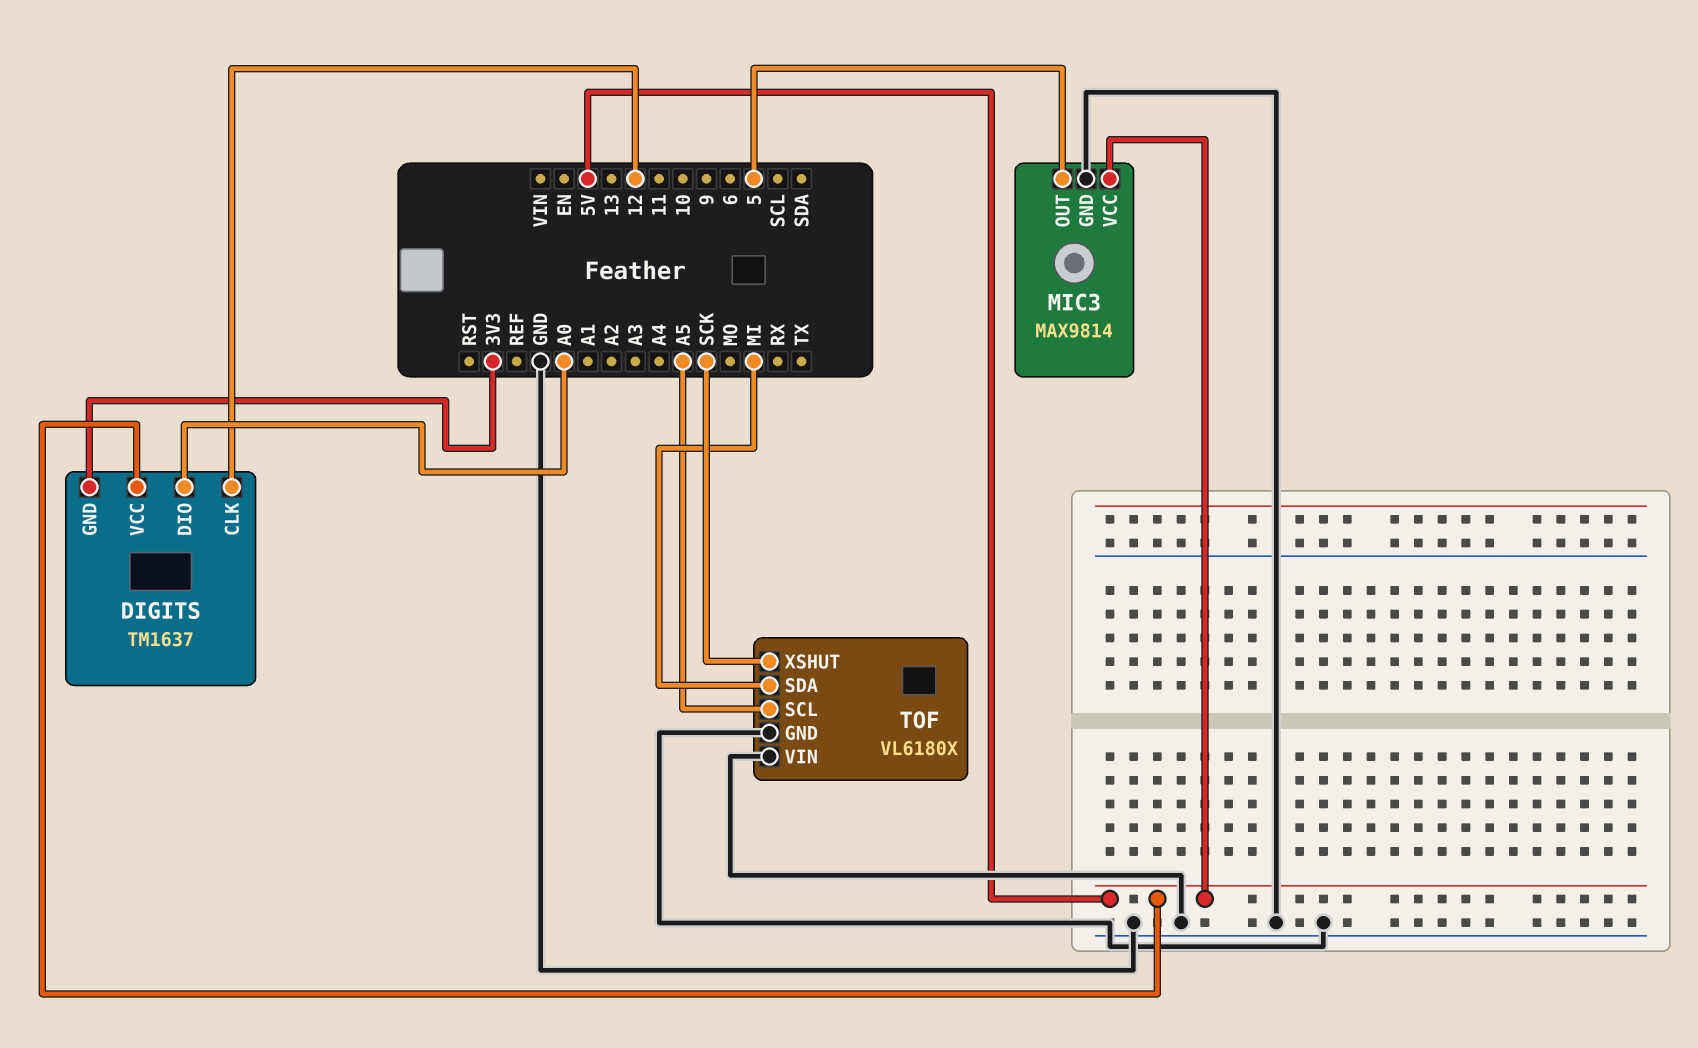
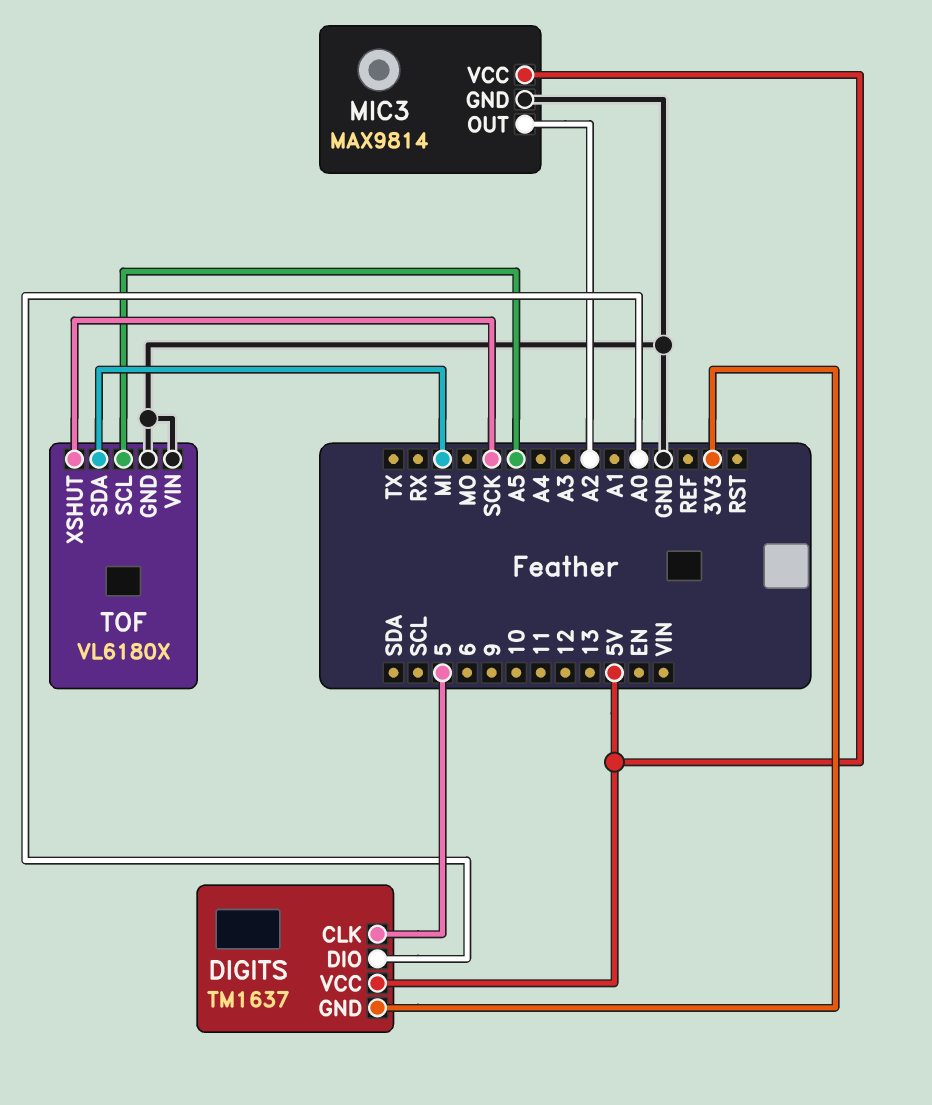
DIGITS pin CLK: 12 -> 5
MIC3 pin OUT: 5 -> A2

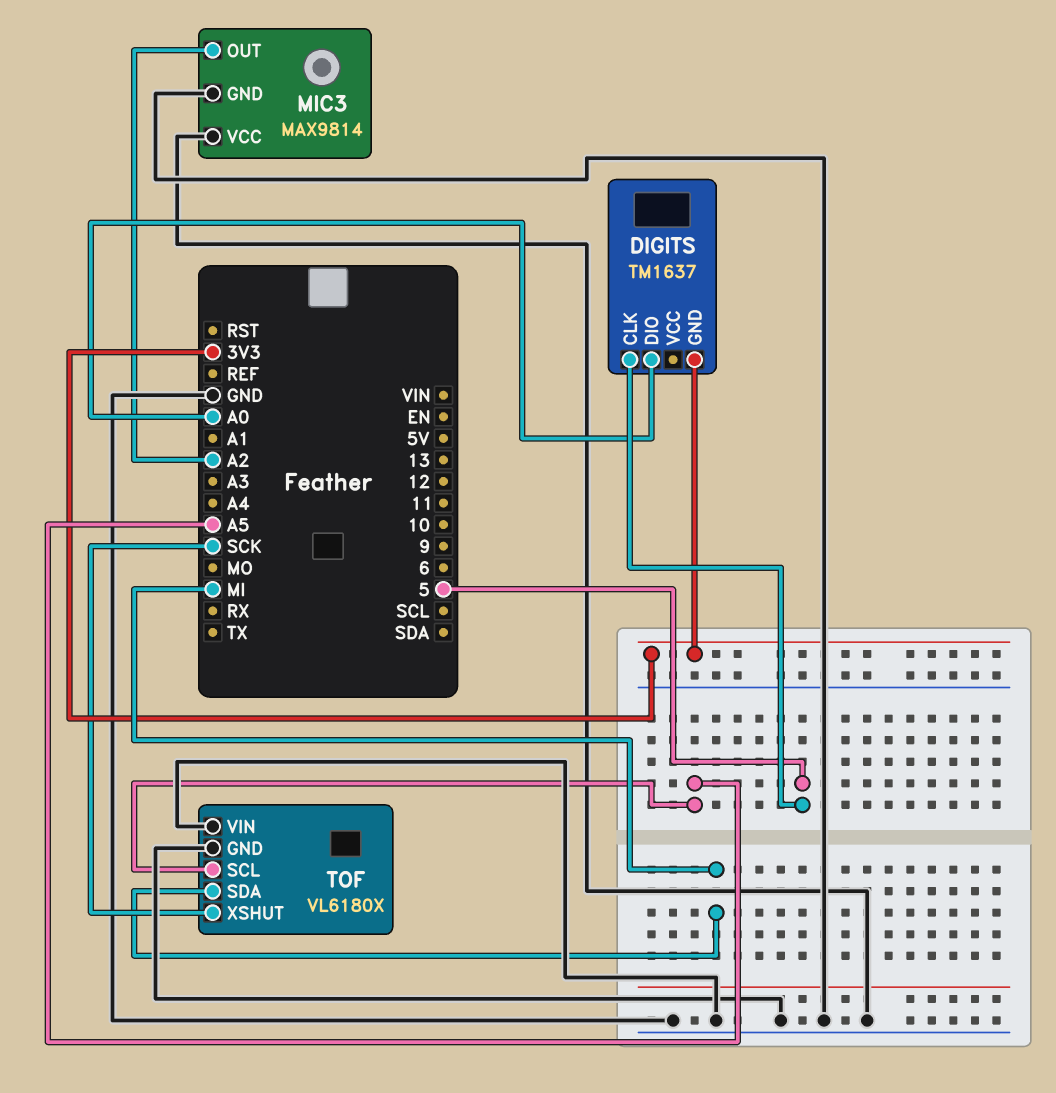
DIGITS pin VCC: 5V -> none
MIC3 pin VCC: 5V -> GND

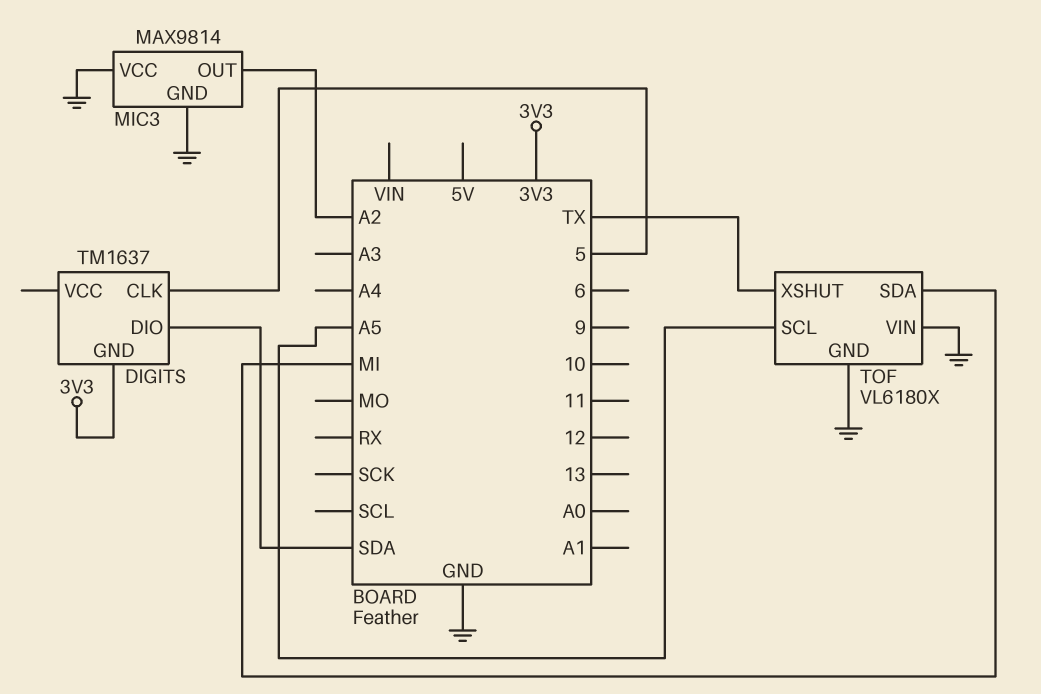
DIGITS pin DIO: A0 -> SDA
TOF pin XSHUT: SCK -> TX

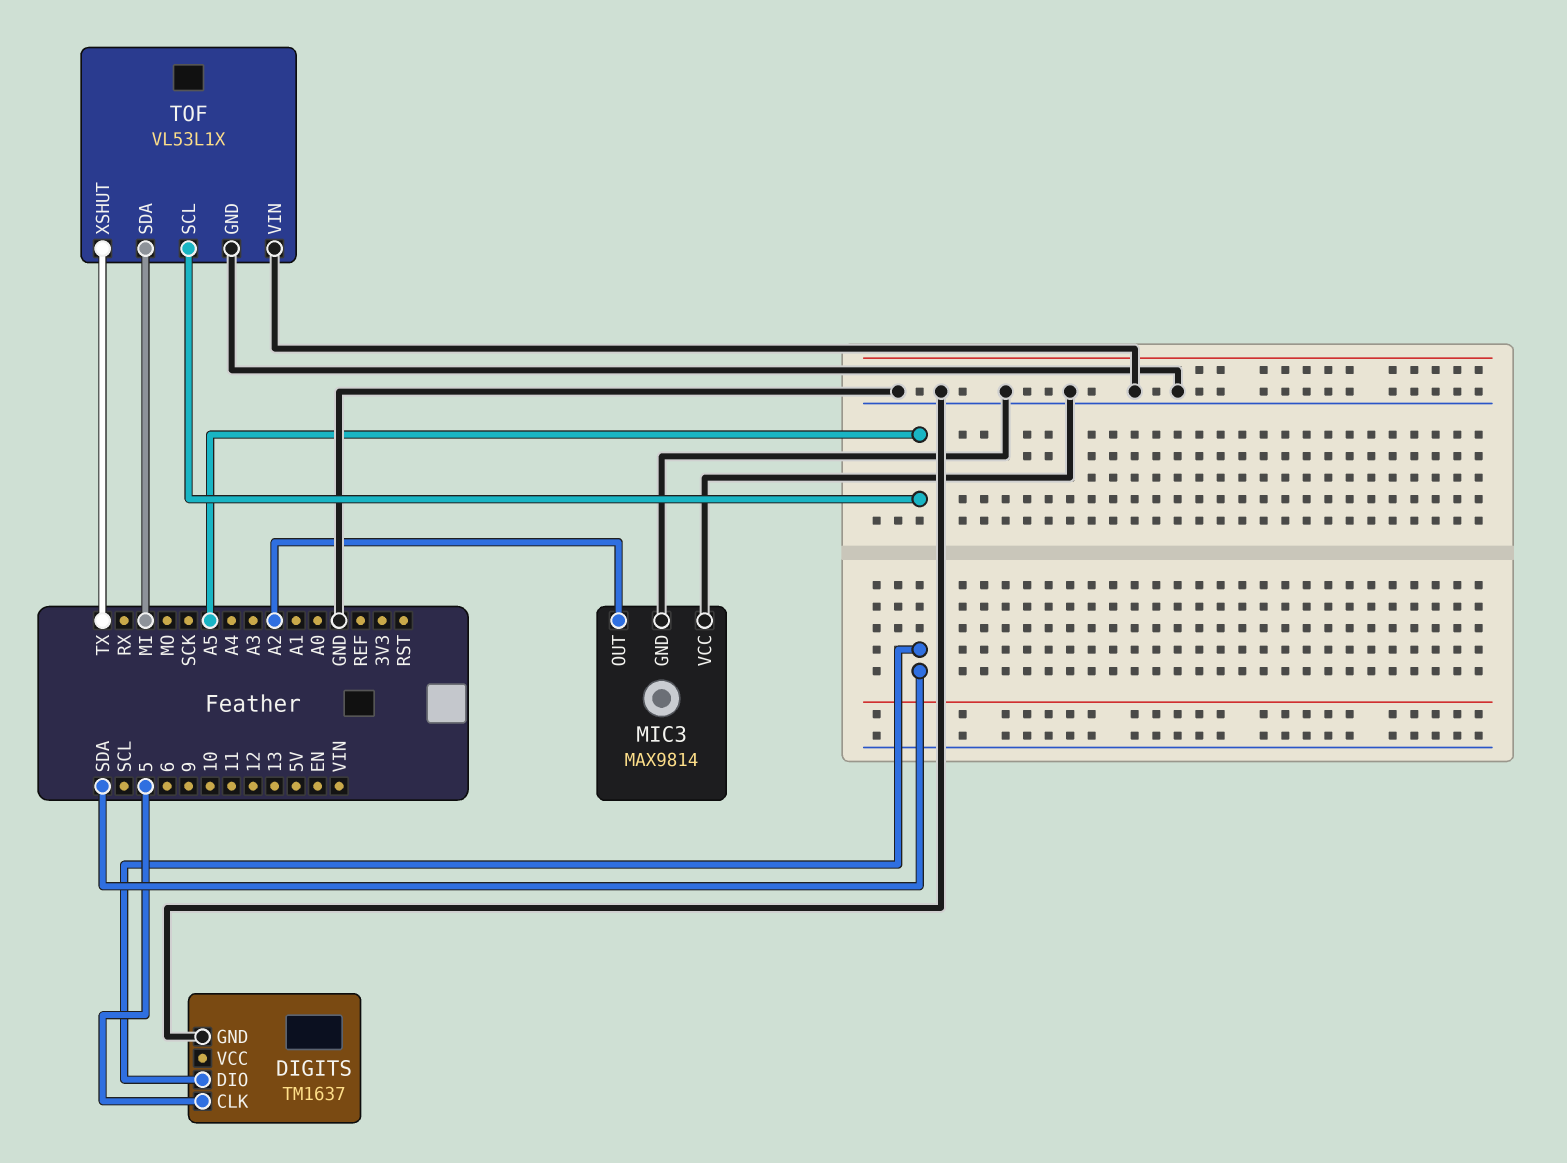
DIGITS pin GND: 3V3 -> GND
TOF: VL6180X -> VL53L1X

